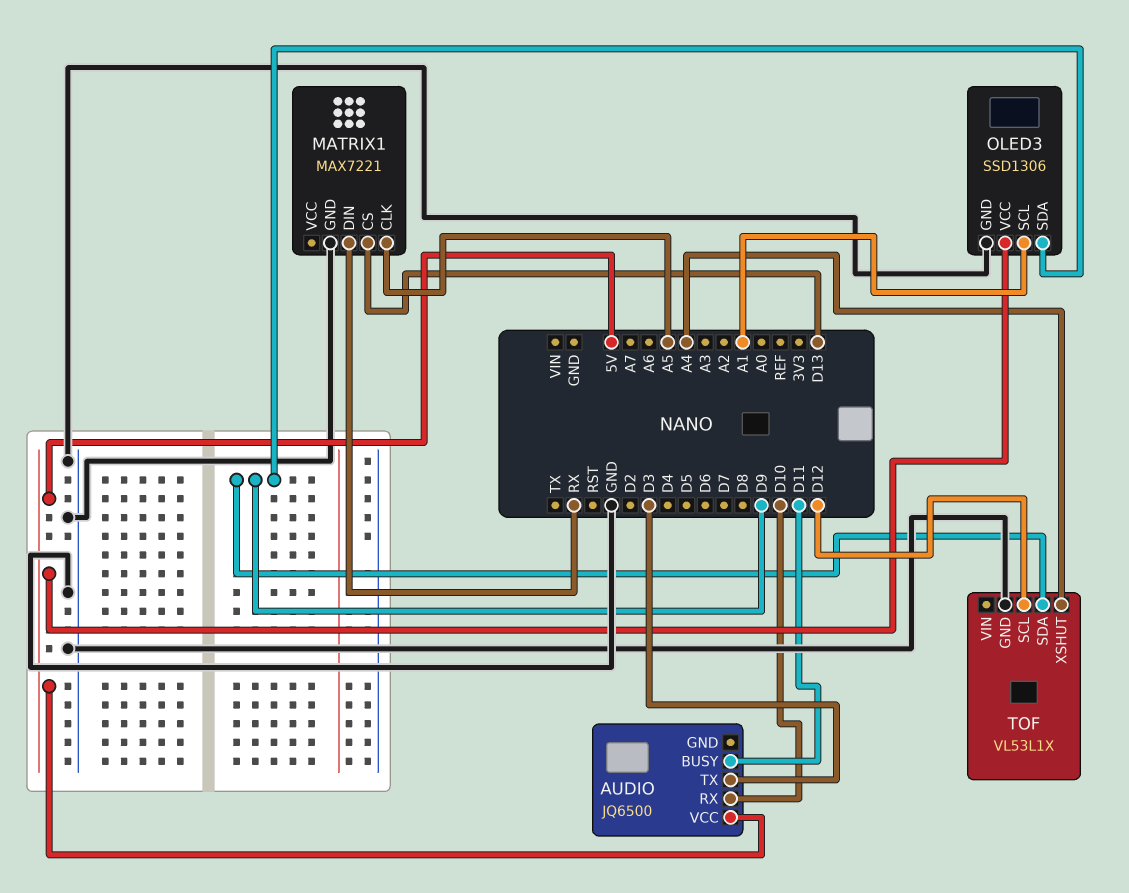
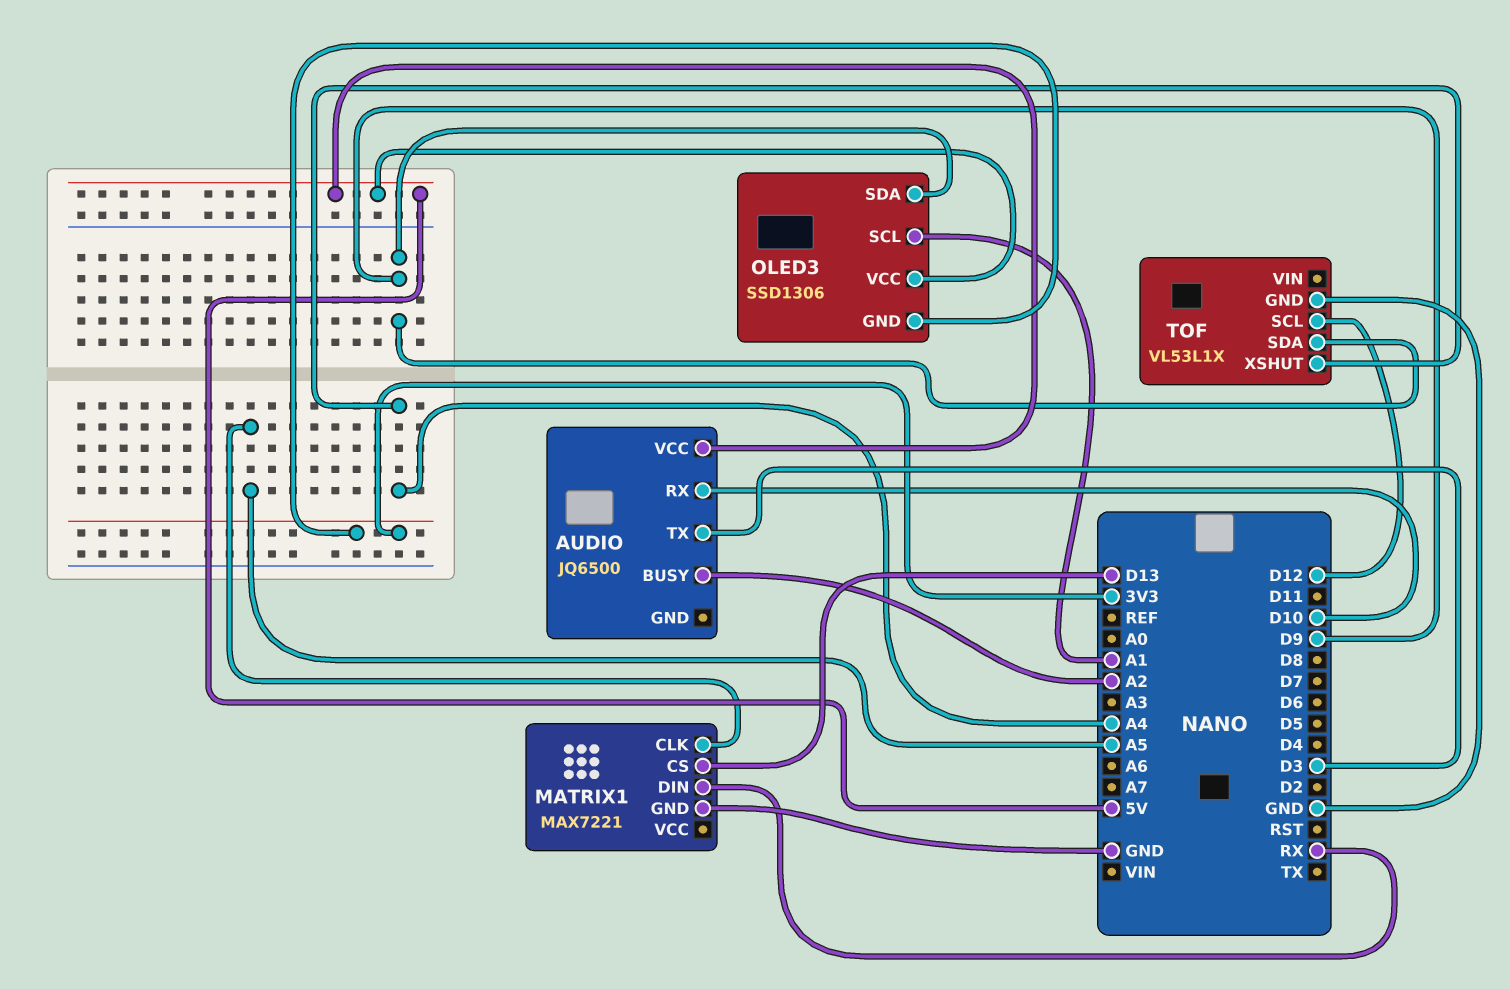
AUDIO pin BUSY: D11 -> A2
OLED3 pin GND: GND -> 3V3

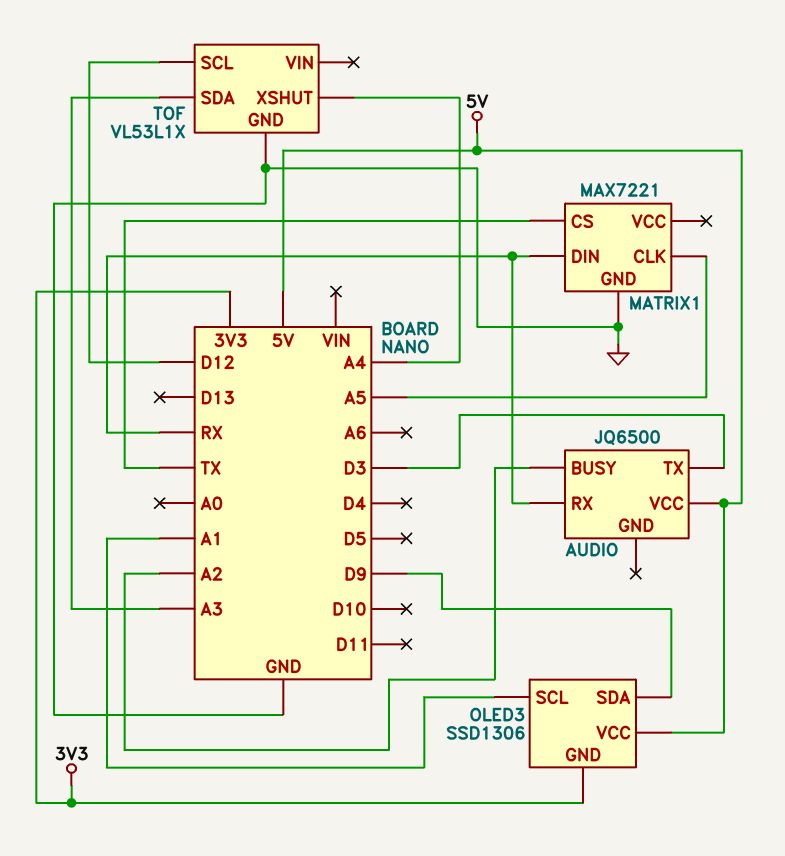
AUDIO pin RX: D10 -> RX
MATRIX1 pin CS: D13 -> TX
TOF pin SDA: D9 -> A3

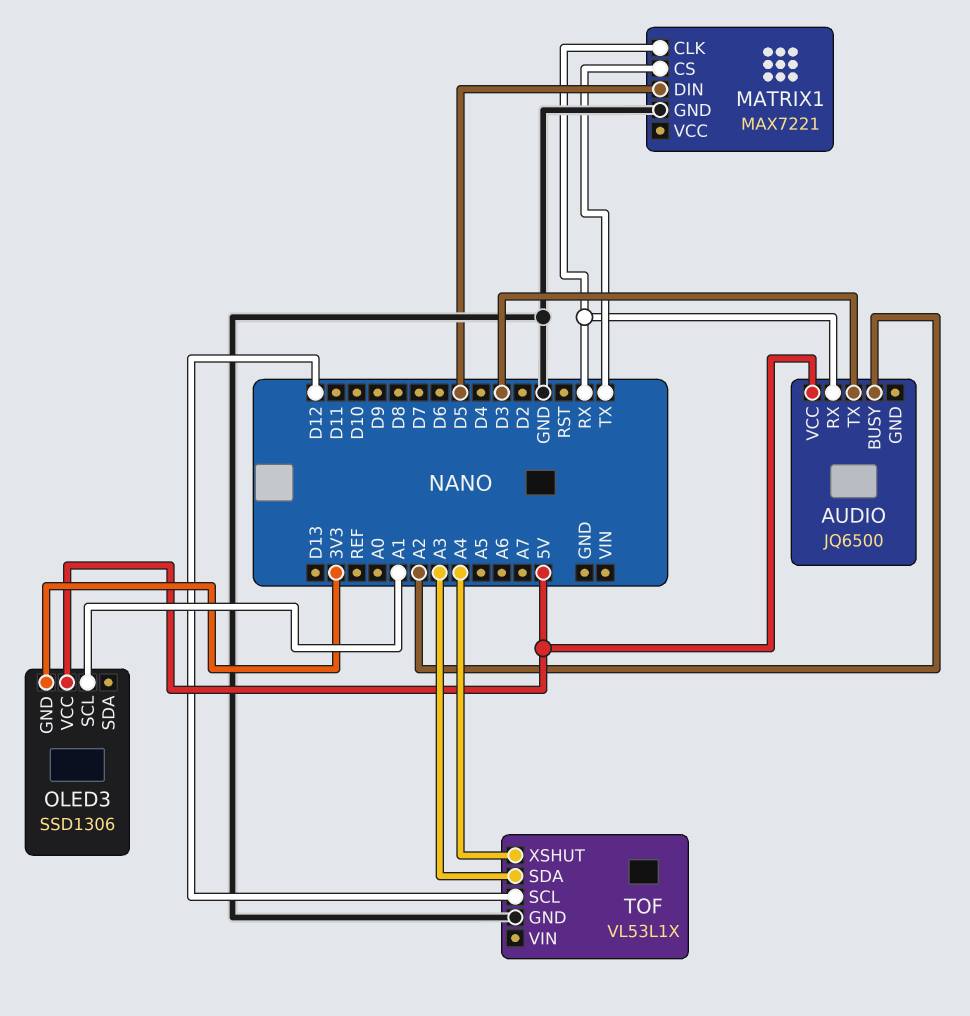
MATRIX1 pin CLK: A5 -> RX
MATRIX1 pin DIN: RX -> D5
OLED3 pin SDA: D9 -> none

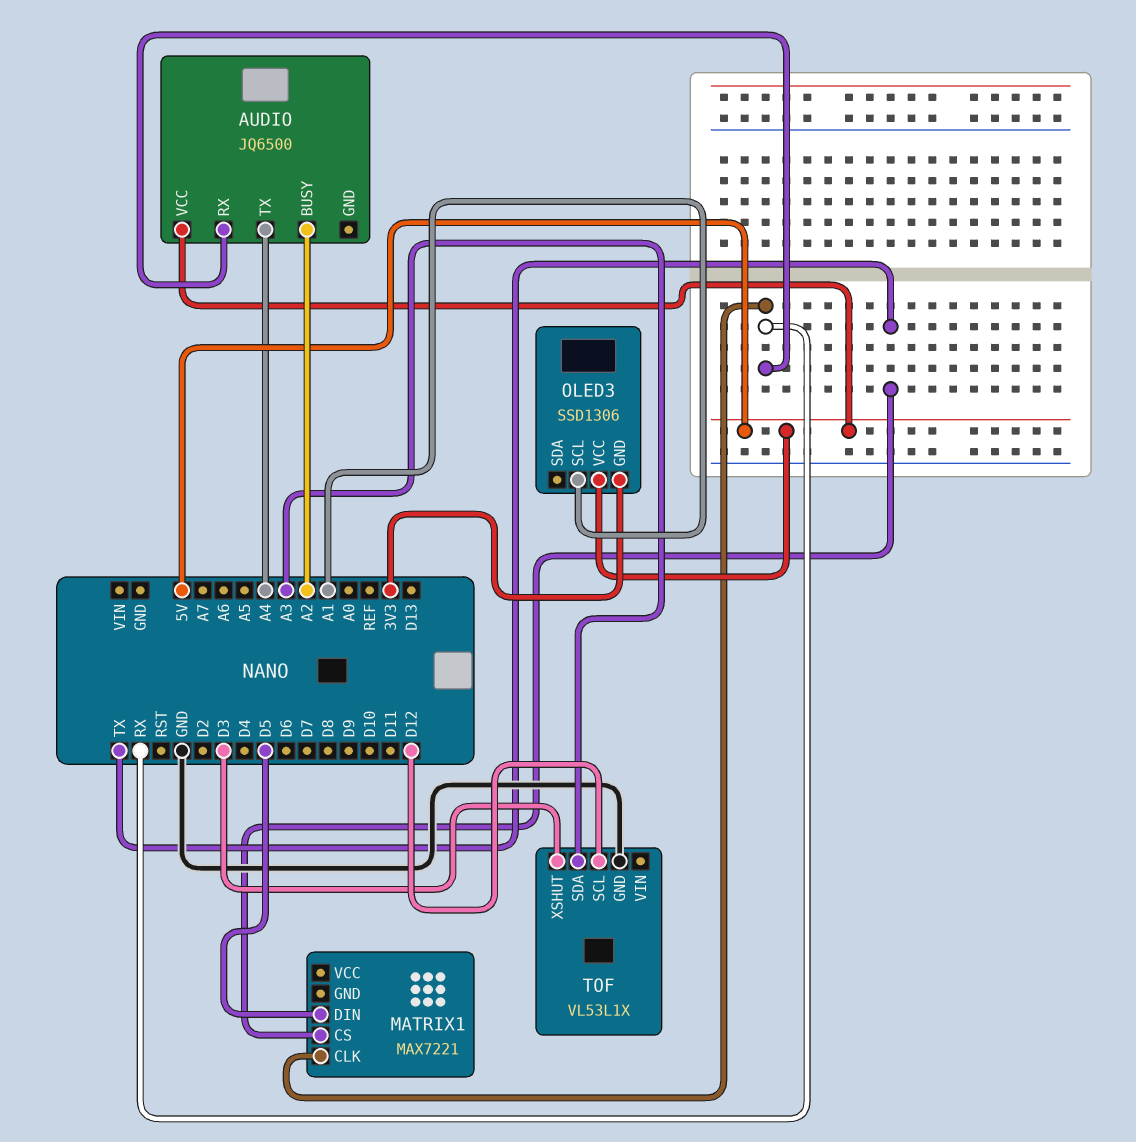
AUDIO pin TX: D3 -> A4
MATRIX1 pin GND: GND -> none
TOF pin XSHUT: A4 -> D3

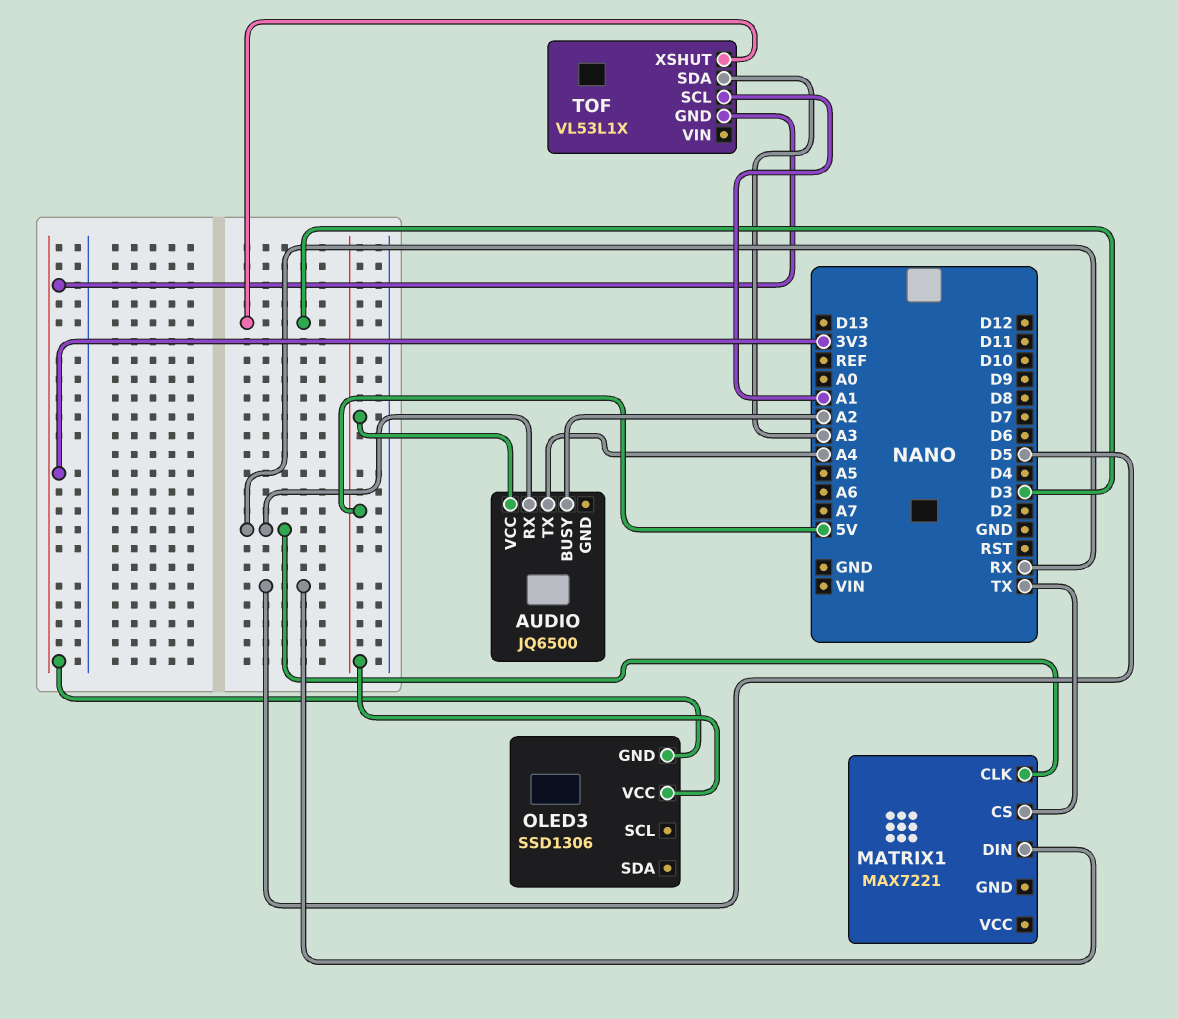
OLED3 pin SCL: A1 -> none
TOF pin GND: GND -> 3V3
TOF pin SCL: D12 -> A1

